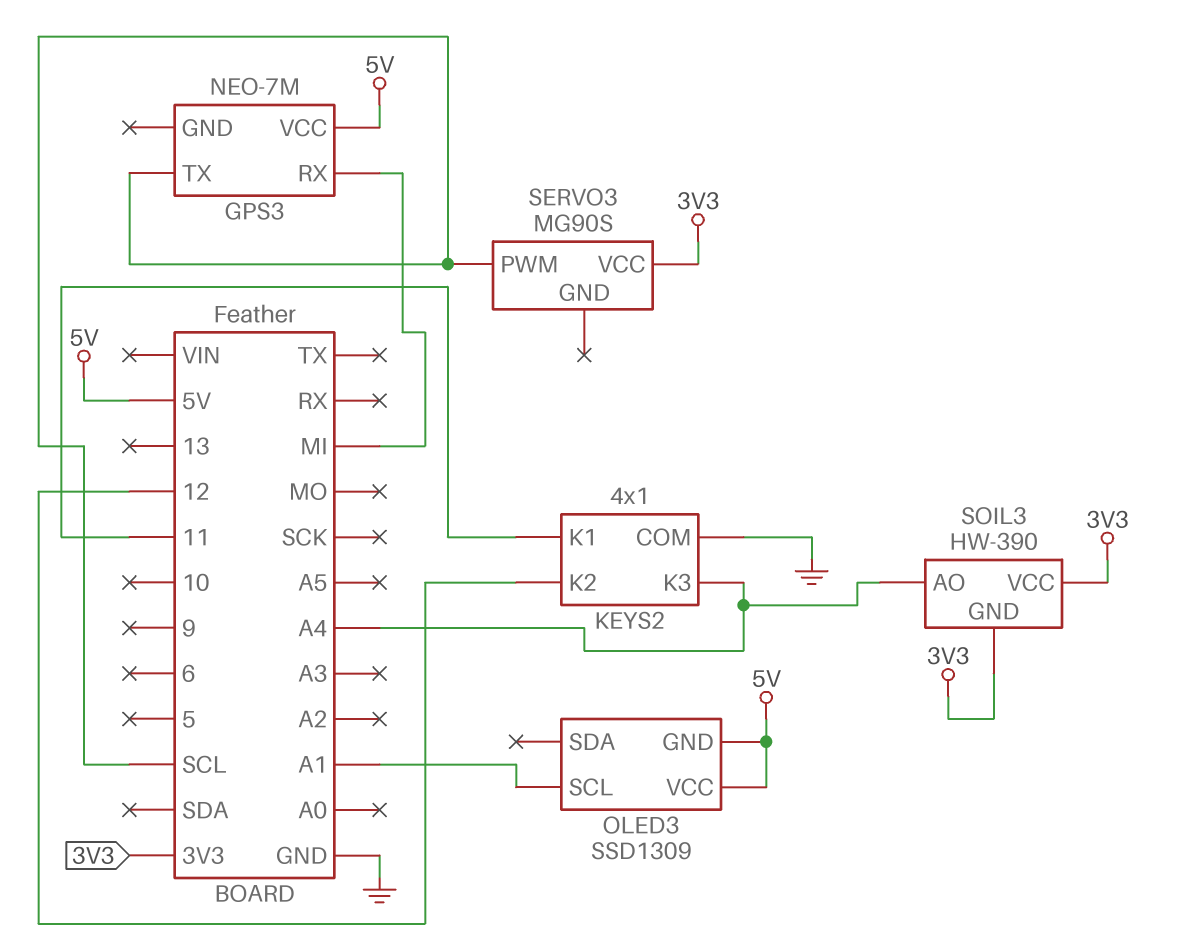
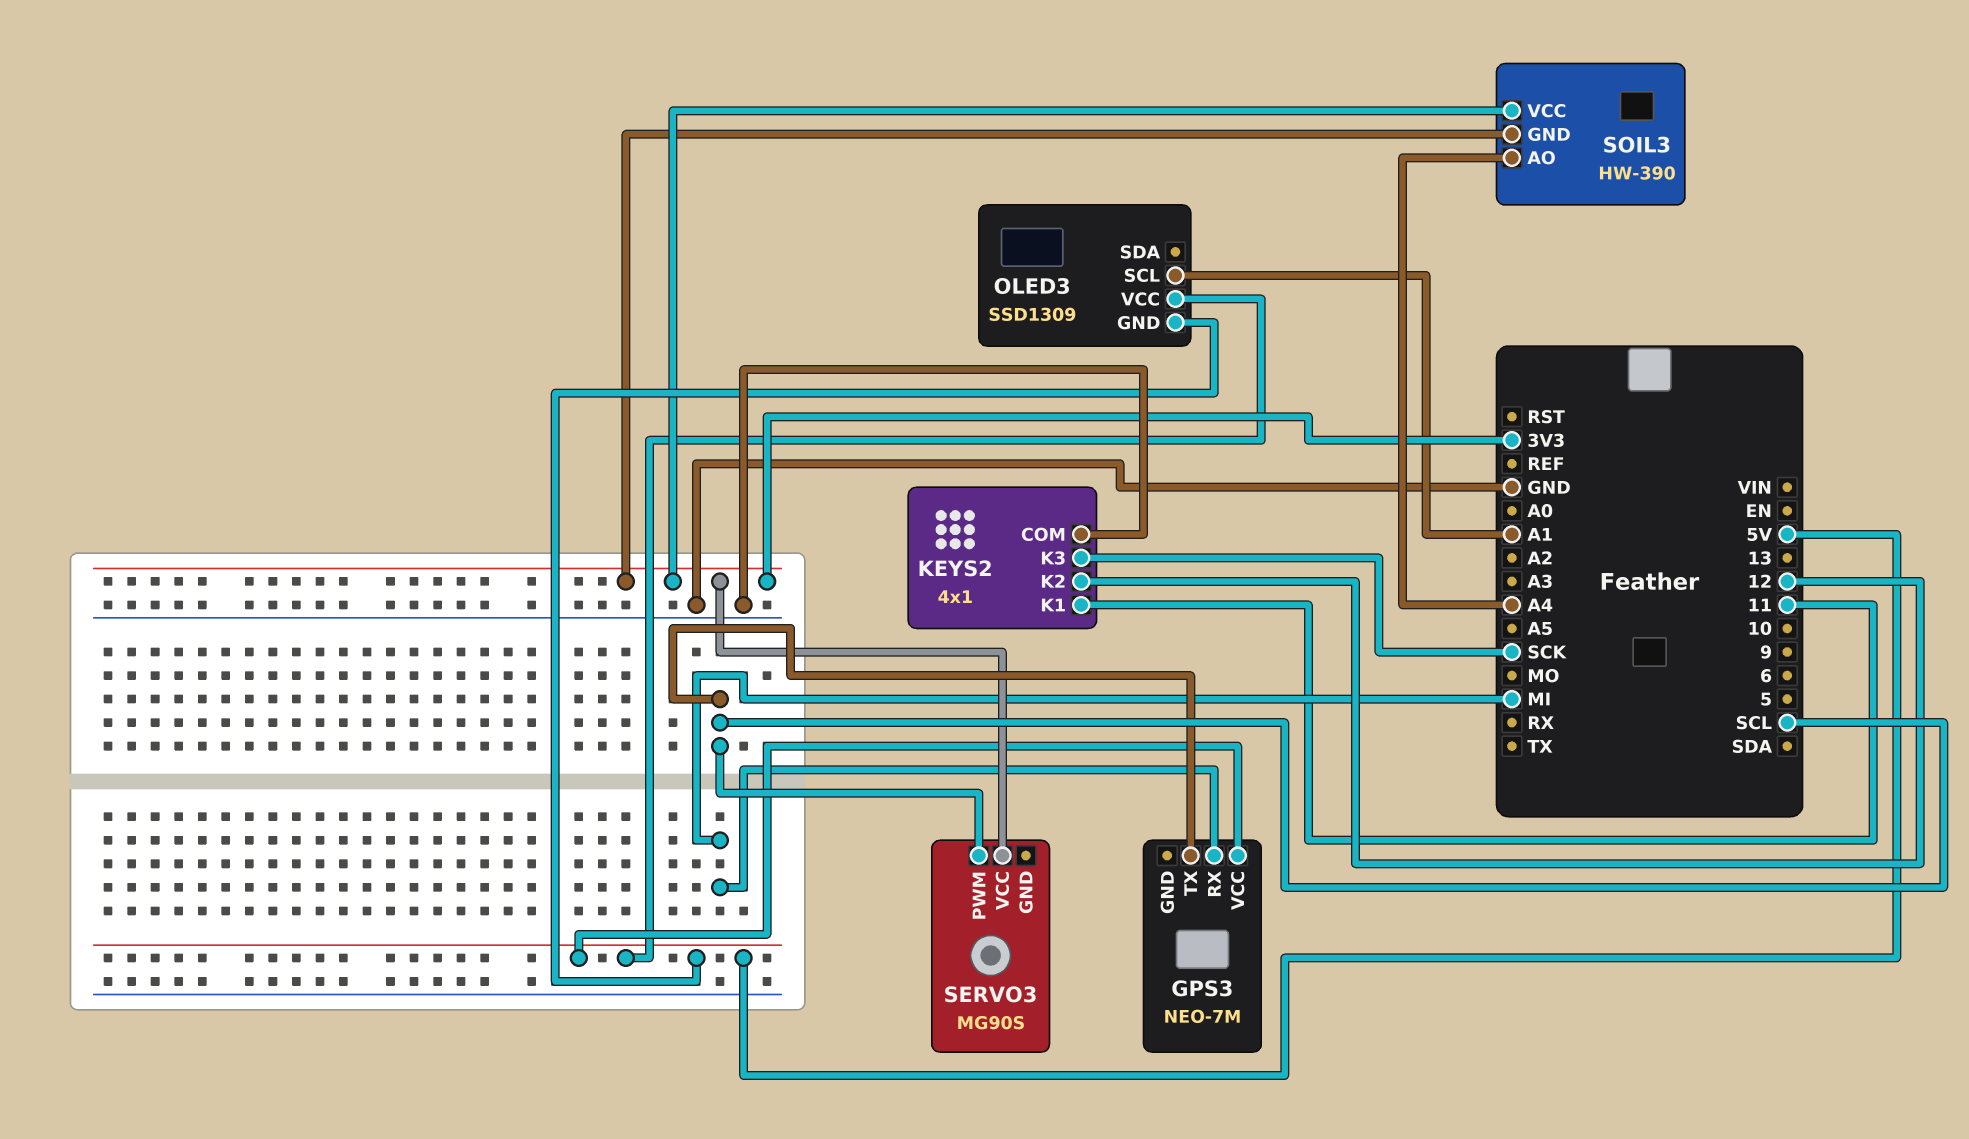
KEYS2 pin K3: A4 -> SCK

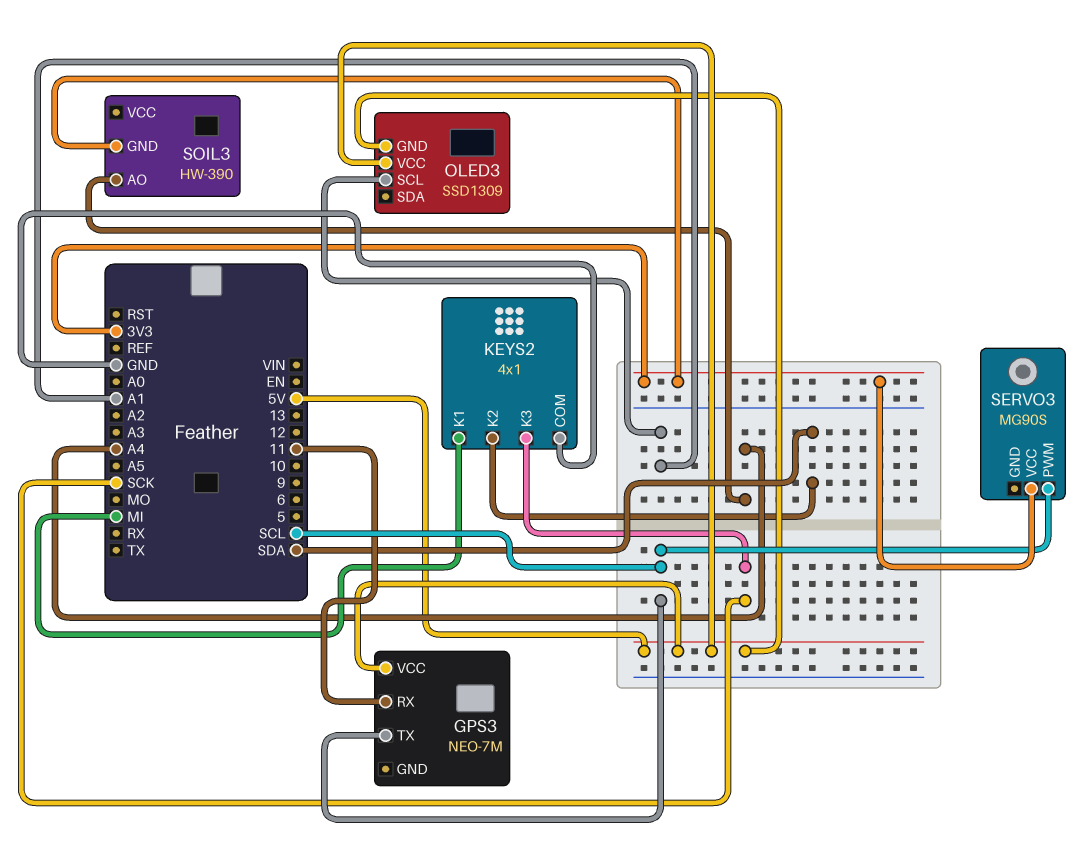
GPS3 pin RX: MI -> 11
KEYS2 pin K1: 11 -> MI
KEYS2 pin K2: 12 -> SDA
SOIL3 pin VCC: 3V3 -> none

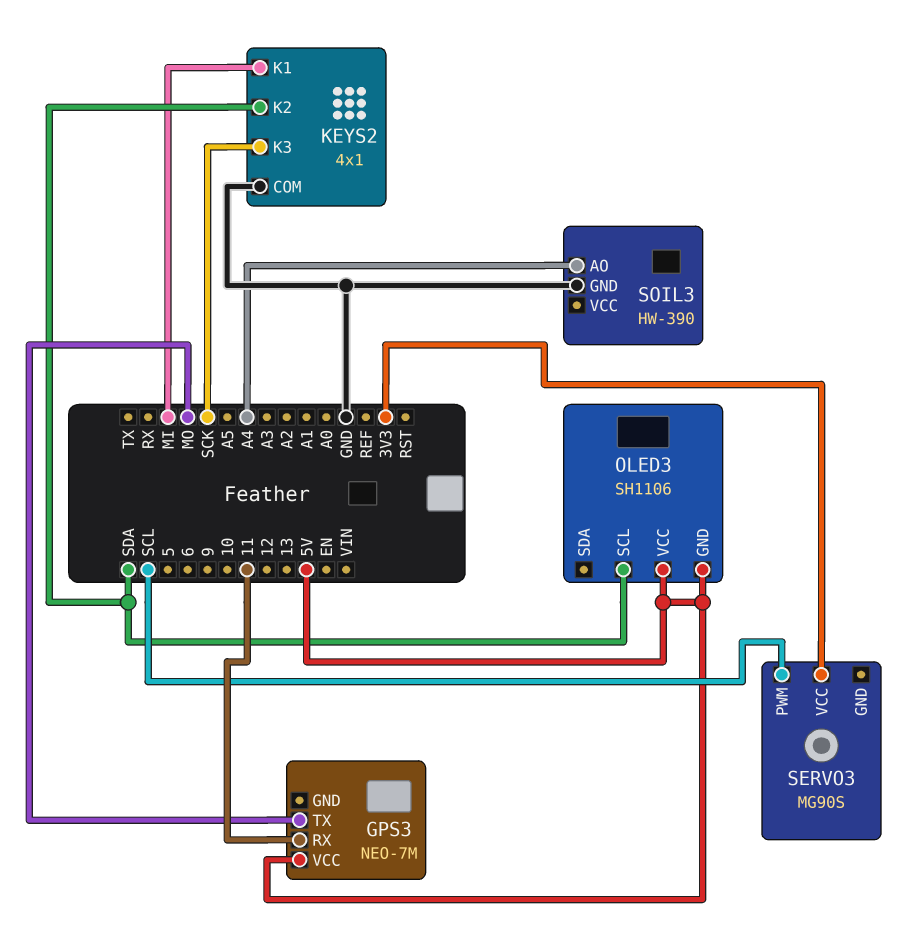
GPS3 pin TX: SCL -> MO
OLED3: SSD1309 -> SH1106
OLED3 pin SCL: A1 -> SDA
SOIL3 pin GND: 3V3 -> GND

